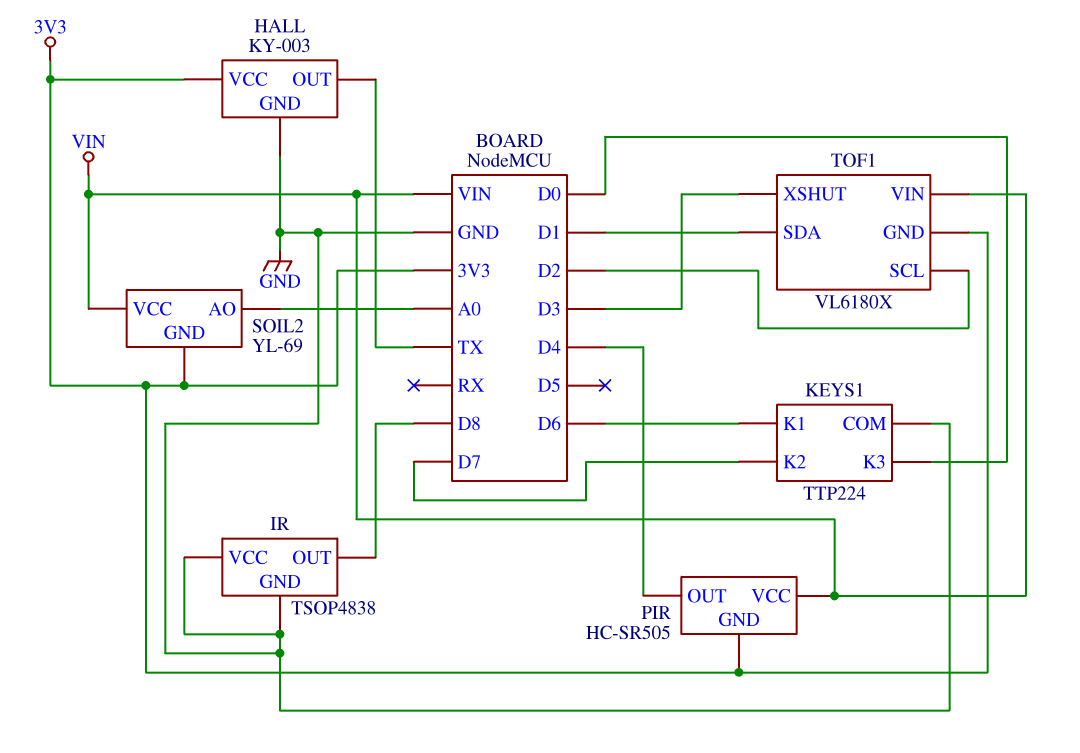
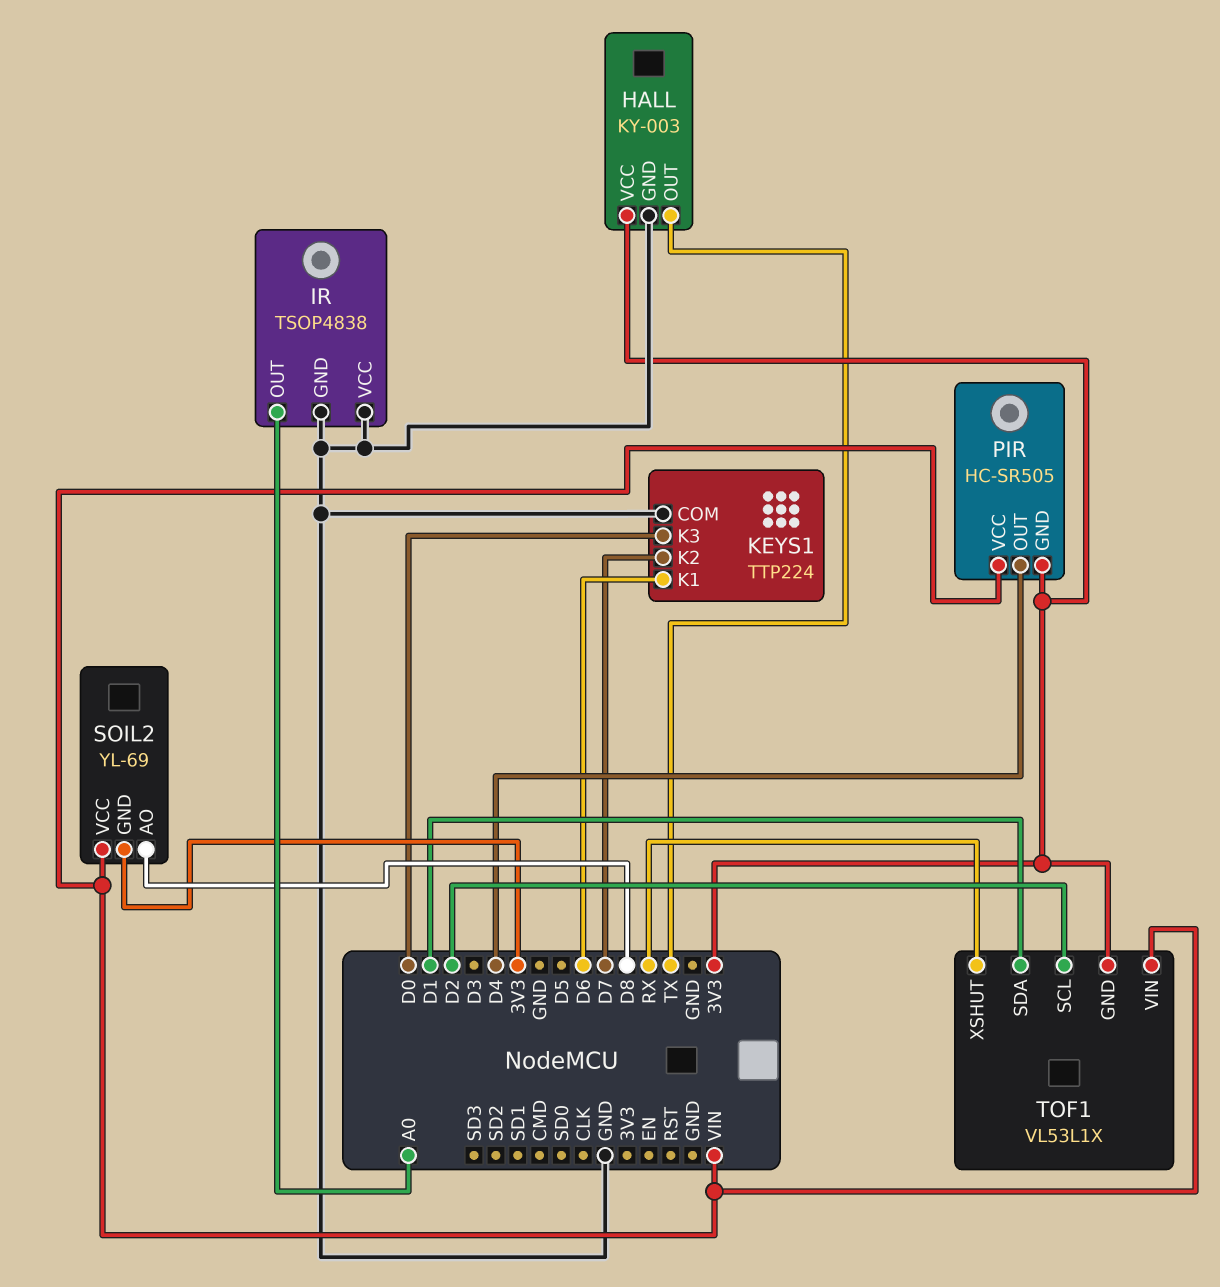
IR pin OUT: D8 -> A0
SOIL2 pin AO: A0 -> D8
TOF1: VL6180X -> VL53L1X
TOF1 pin XSHUT: D3 -> RX

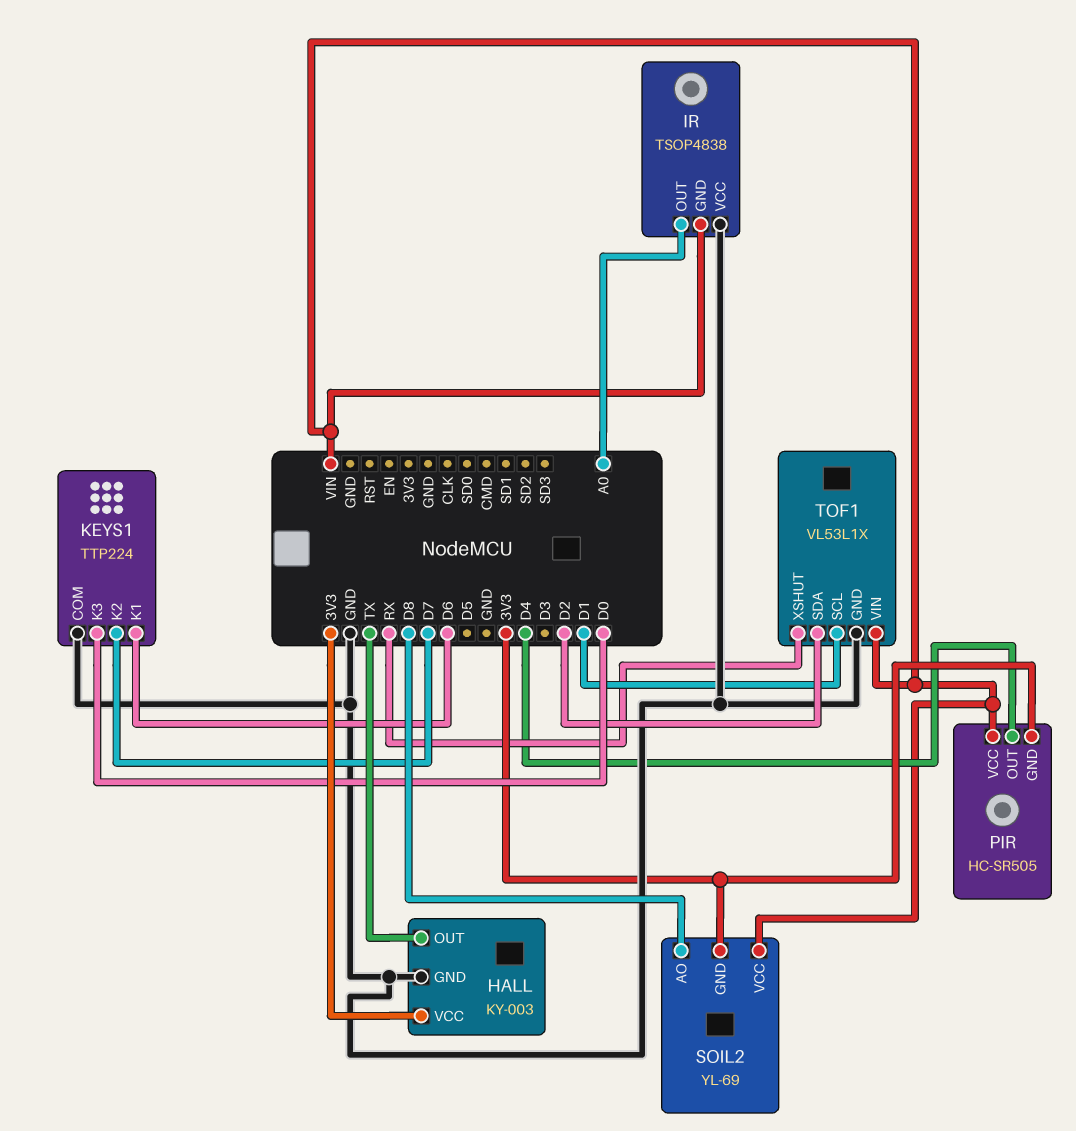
IR pin GND: GND -> VIN
TOF1 pin GND: 3V3 -> GND
TOF1 pin SCL: D2 -> D1
TOF1 pin SDA: D1 -> D2

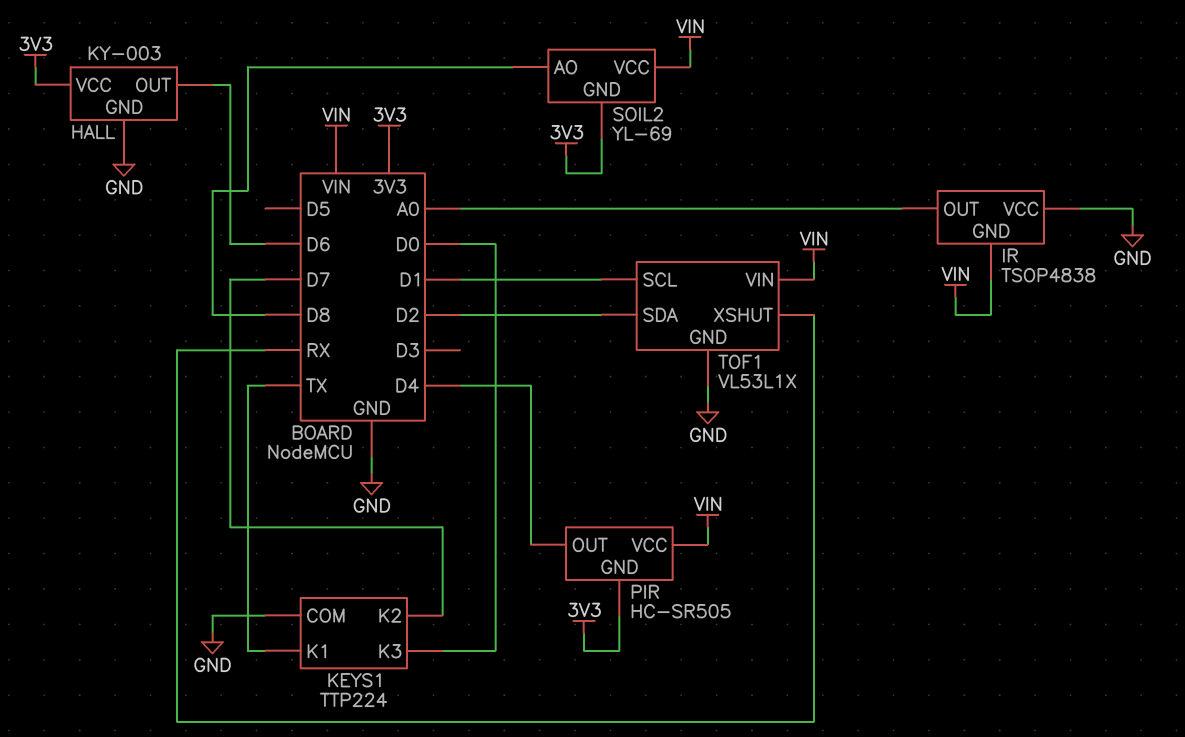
HALL pin OUT: TX -> D6
KEYS1 pin K1: D6 -> TX

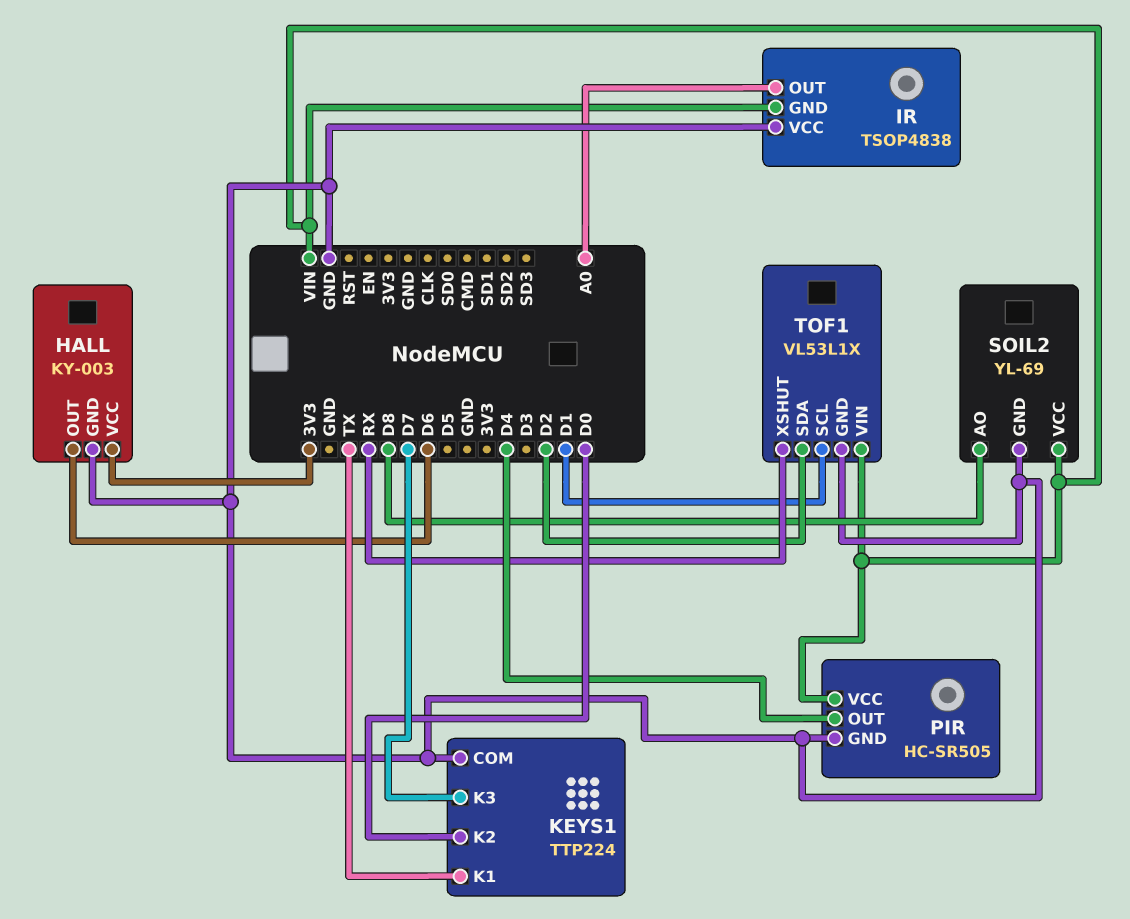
KEYS1 pin K2: D7 -> D0
KEYS1 pin K3: D0 -> D7
PIR pin GND: 3V3 -> GND
SOIL2 pin GND: 3V3 -> GND

